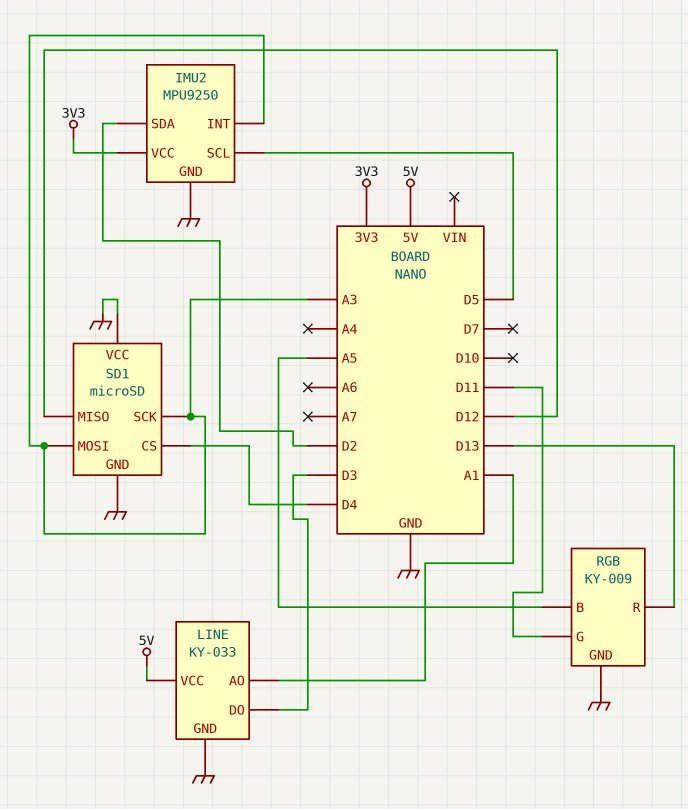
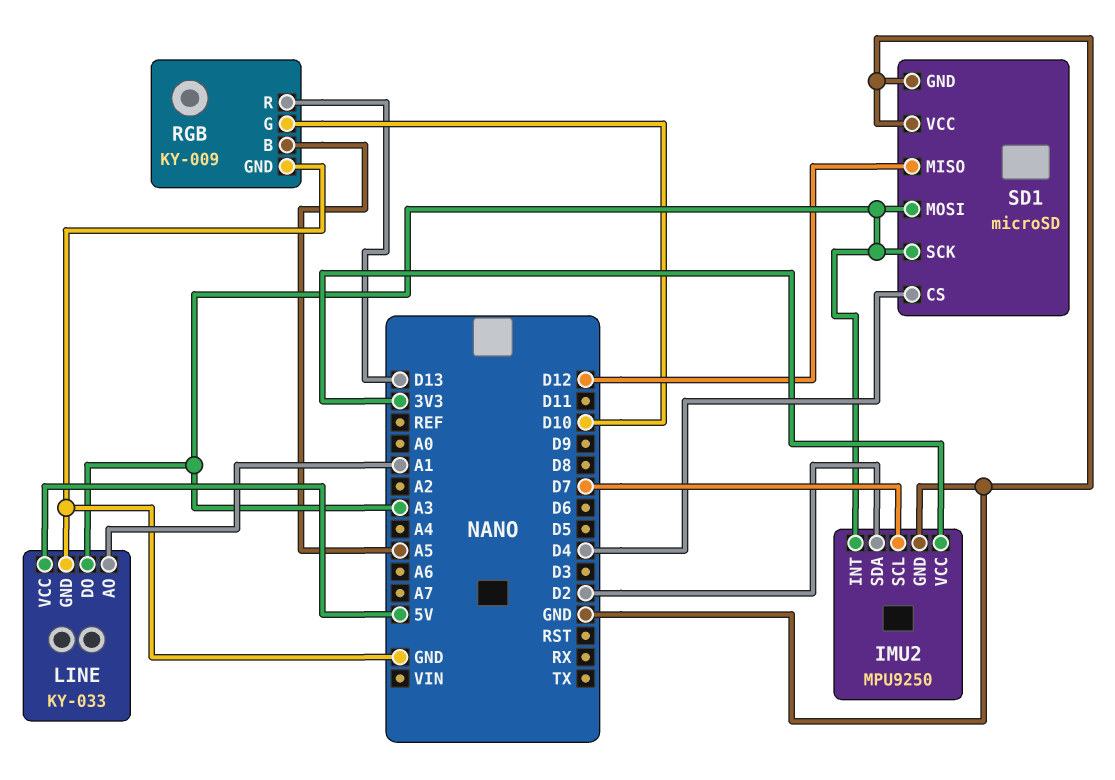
IMU2 pin SCL: D5 -> D7
LINE pin DO: D3 -> A3
RGB pin G: D11 -> D10

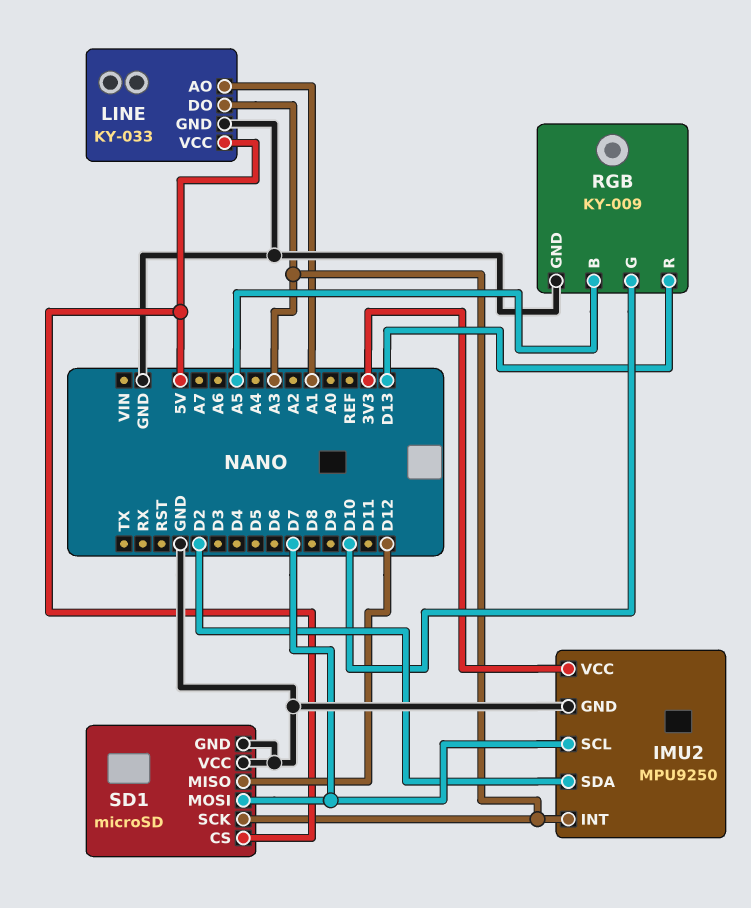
SD1 pin CS: D4 -> 5V
SD1 pin MOSI: A3 -> D7

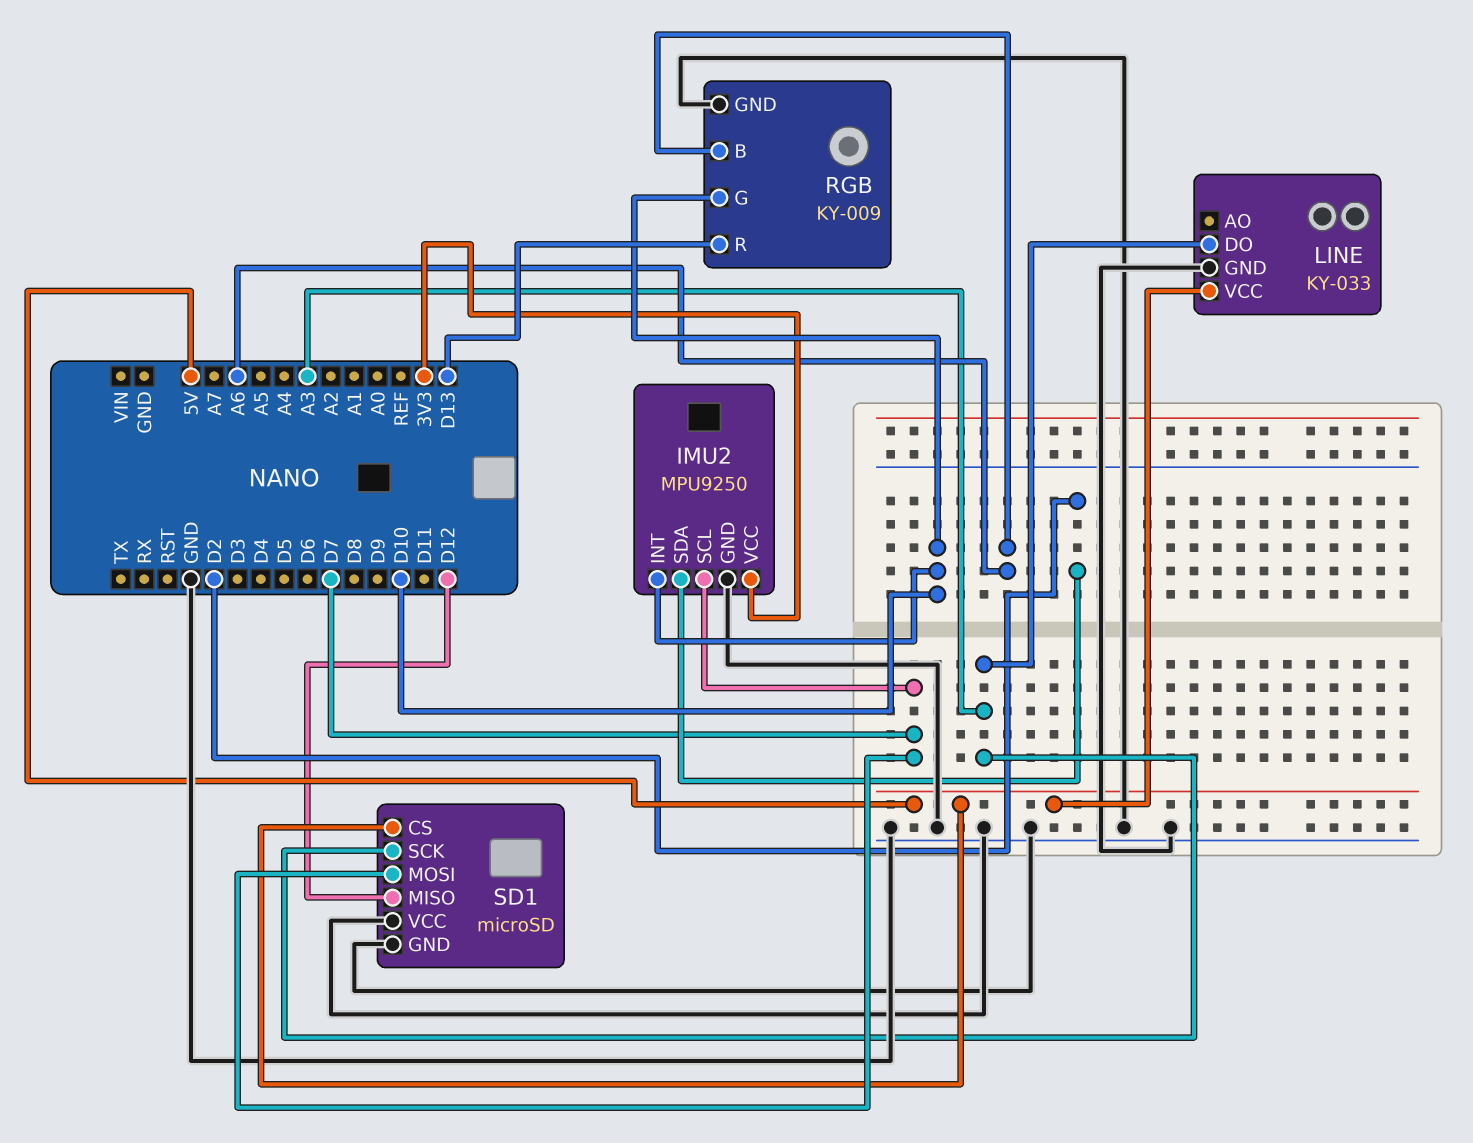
IMU2 pin INT: A3 -> D10
LINE pin AO: A1 -> none
RGB pin B: A5 -> A6

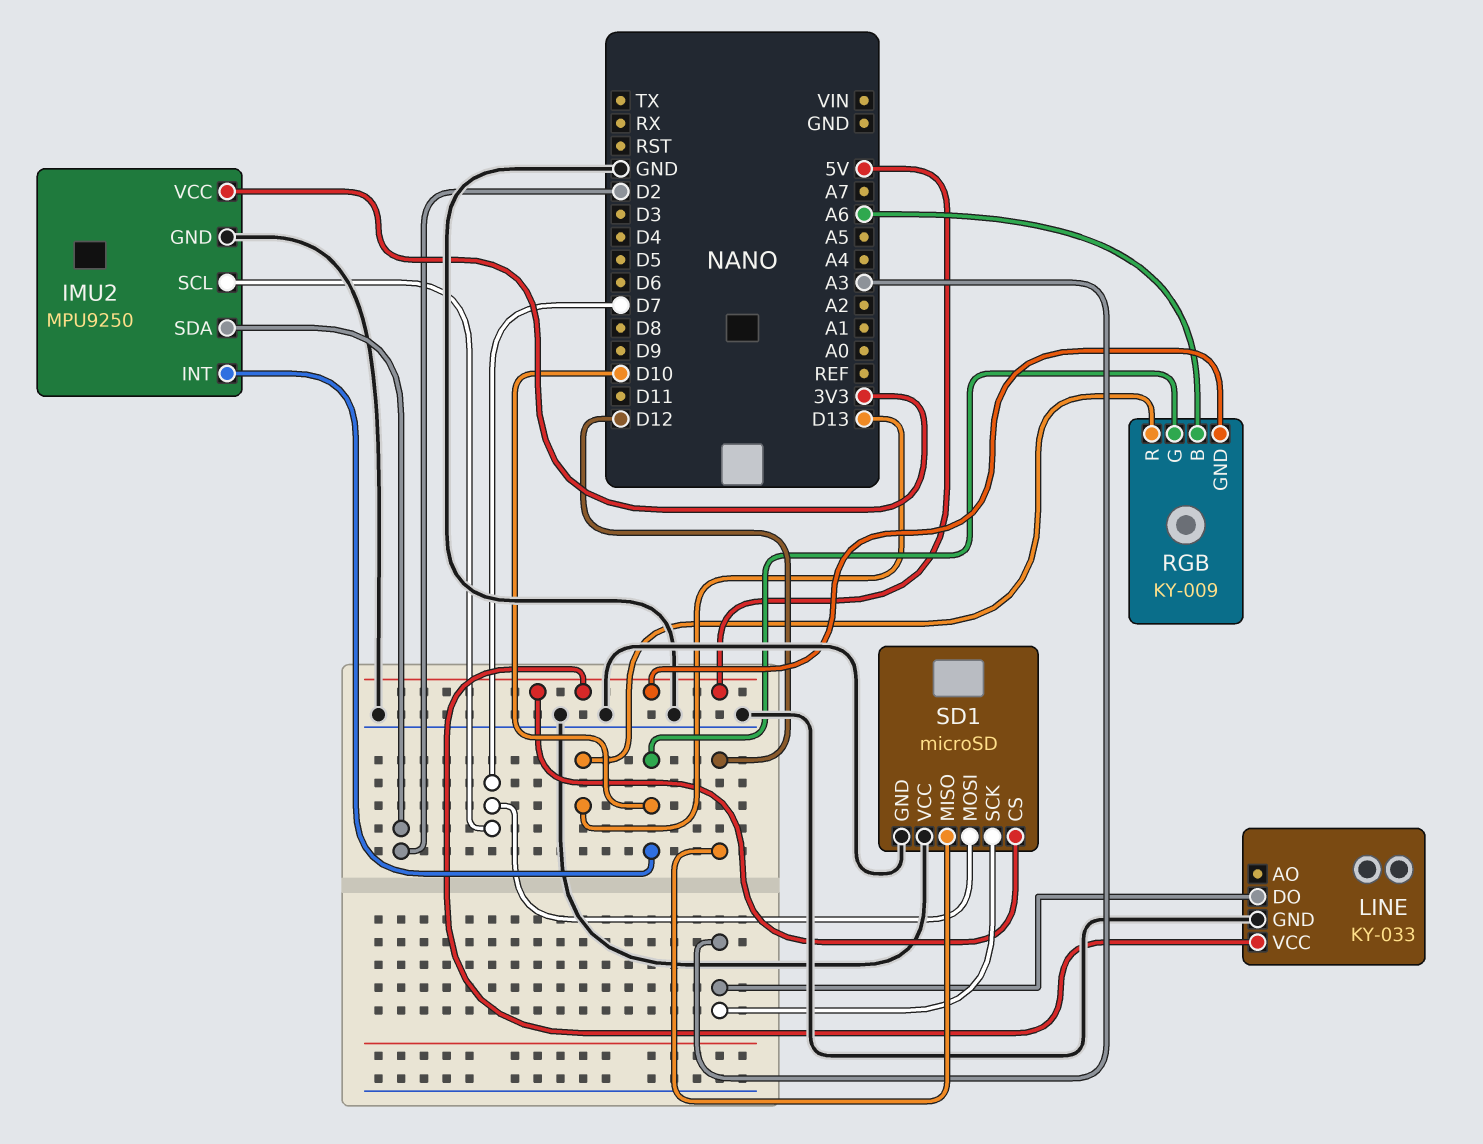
RGB pin GND: GND -> 5V

